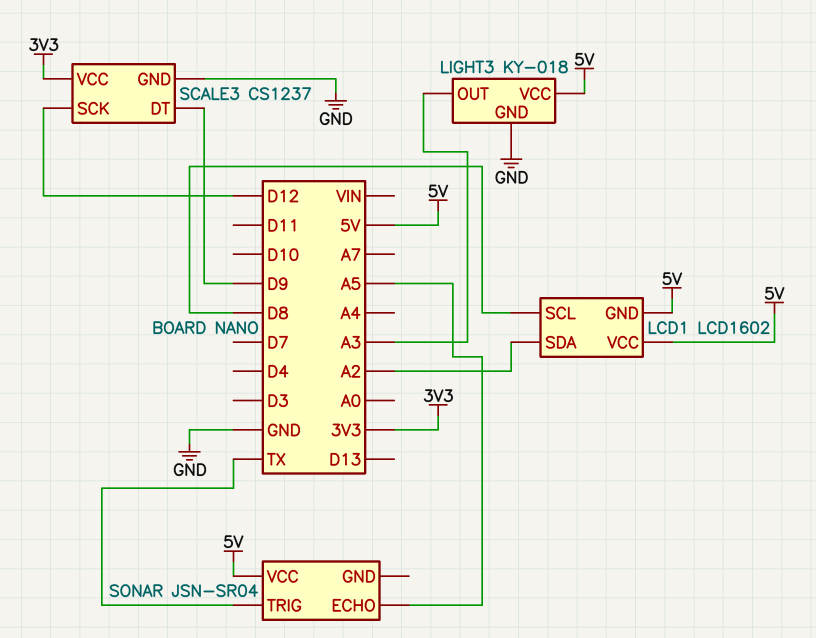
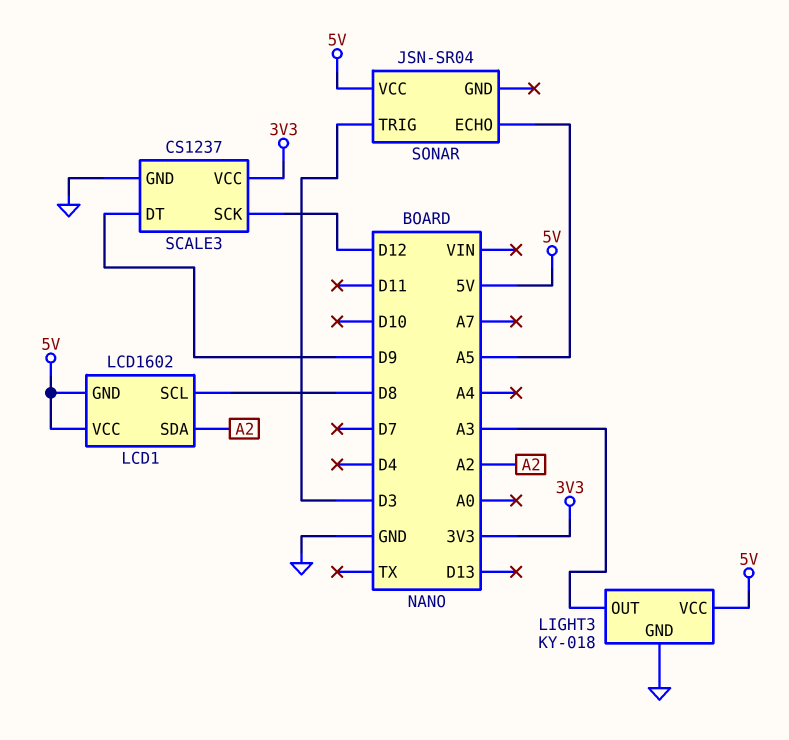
SONAR pin TRIG: TX -> D3

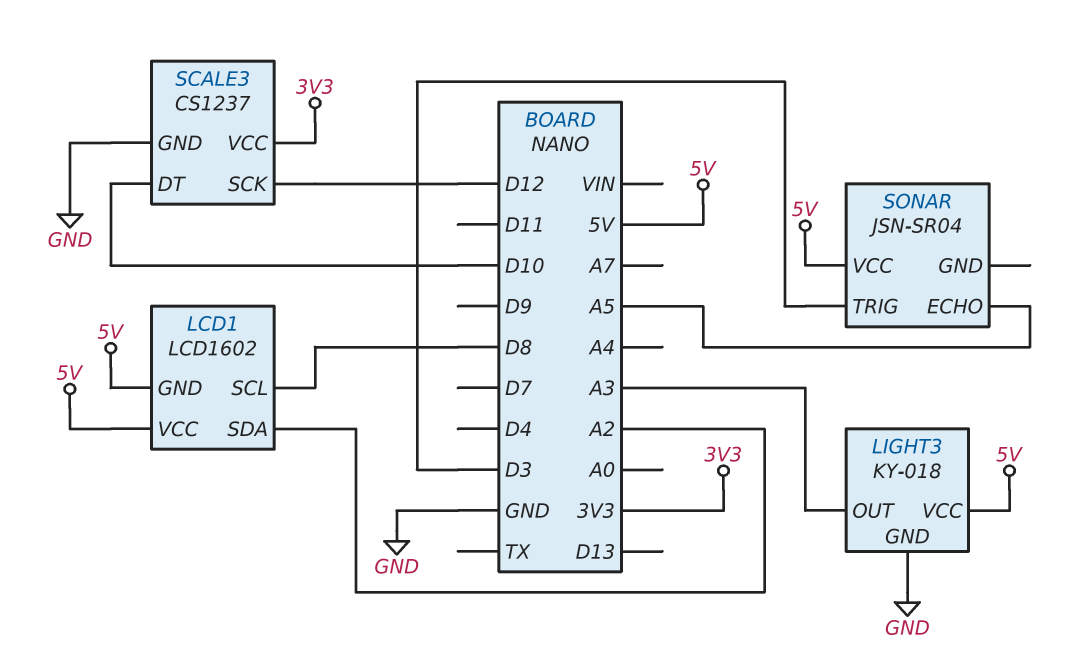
SCALE3 pin DT: D9 -> D10

